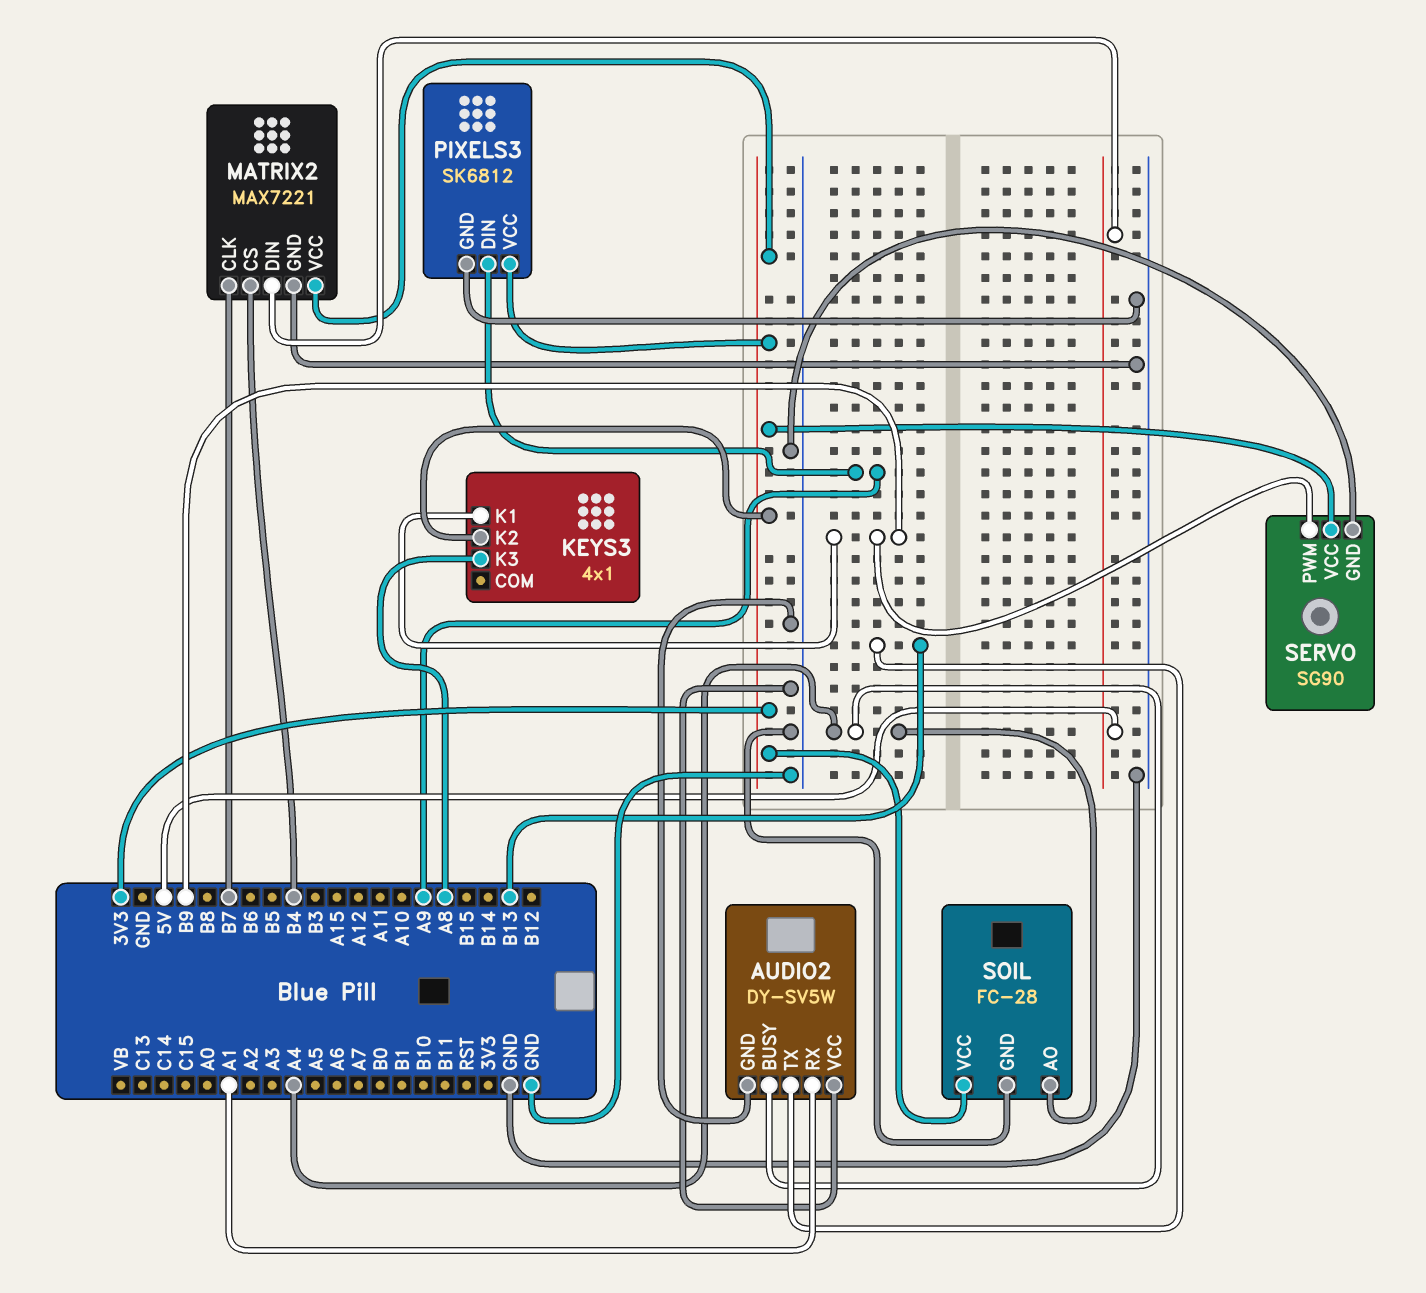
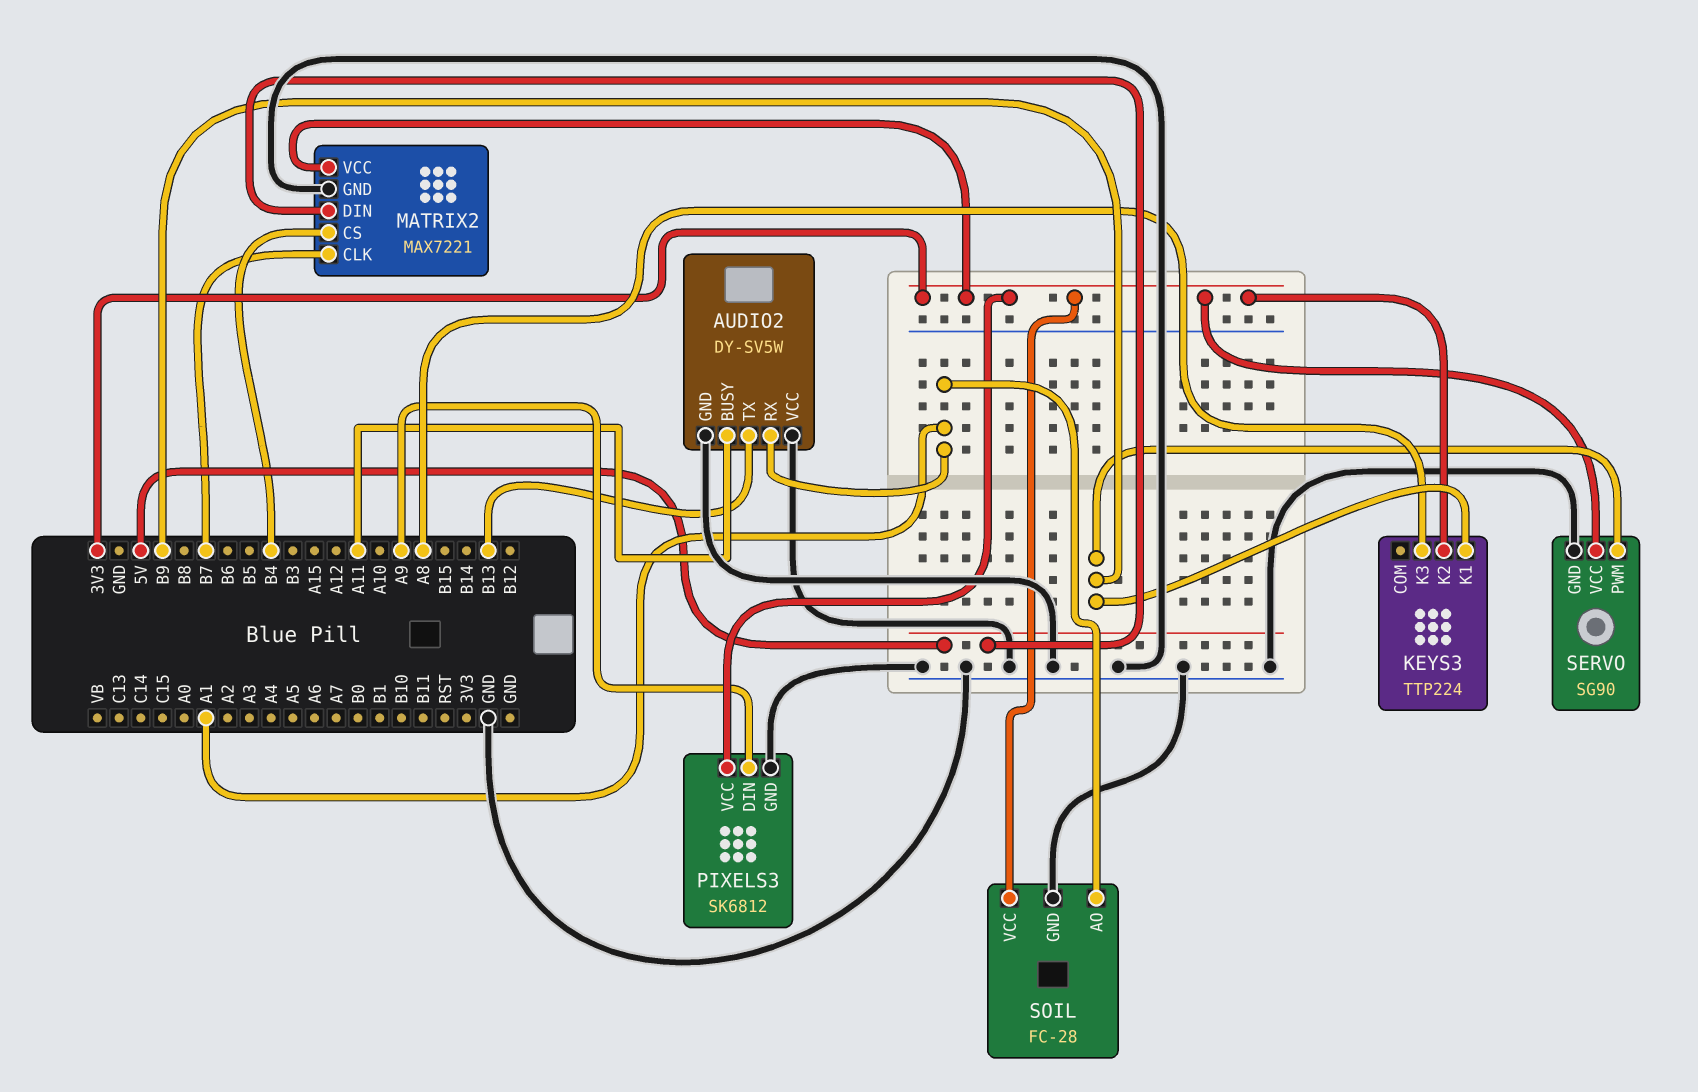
AUDIO2 pin BUSY: A4 -> A11
KEYS3: 4x1 -> TTP224
SOIL pin AO: A4 -> A1

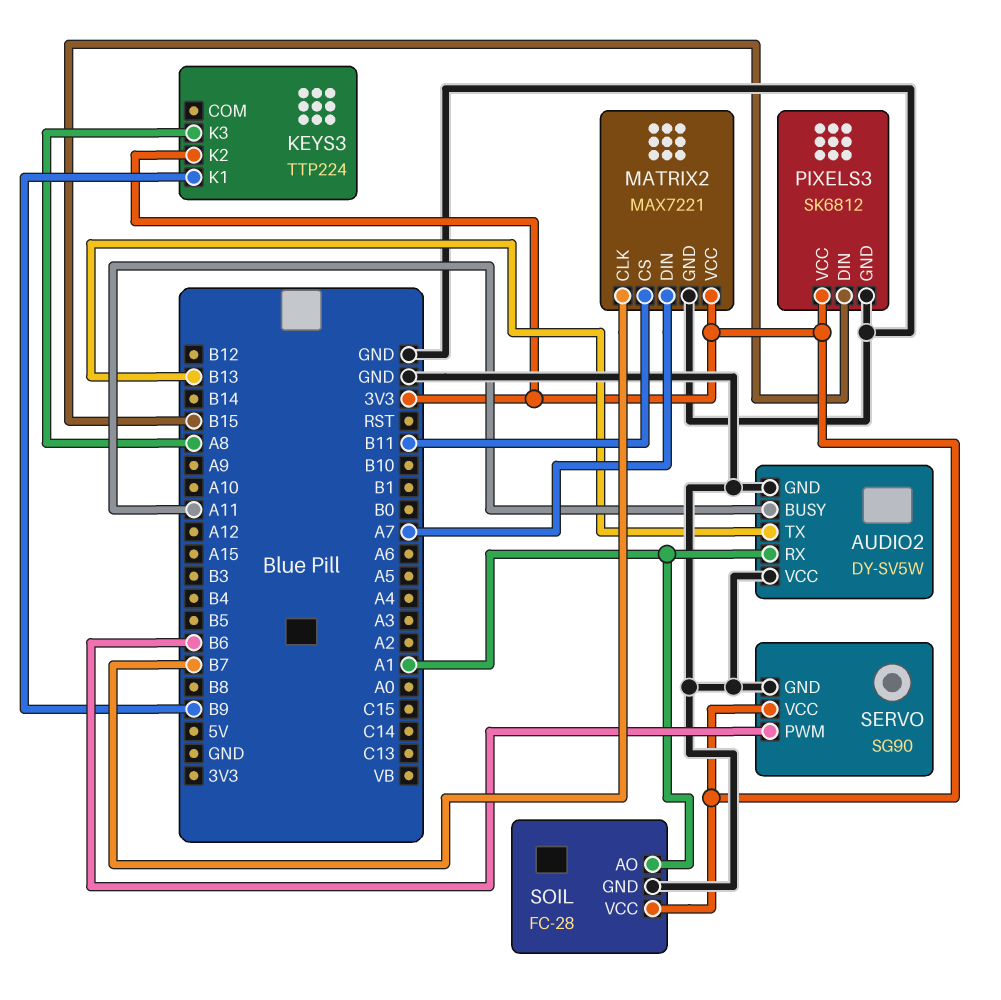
MATRIX2 pin CS: B4 -> B11
MATRIX2 pin DIN: 5V -> A7
PIXELS3 pin DIN: A9 -> B15
SERVO pin PWM: B9 -> B6

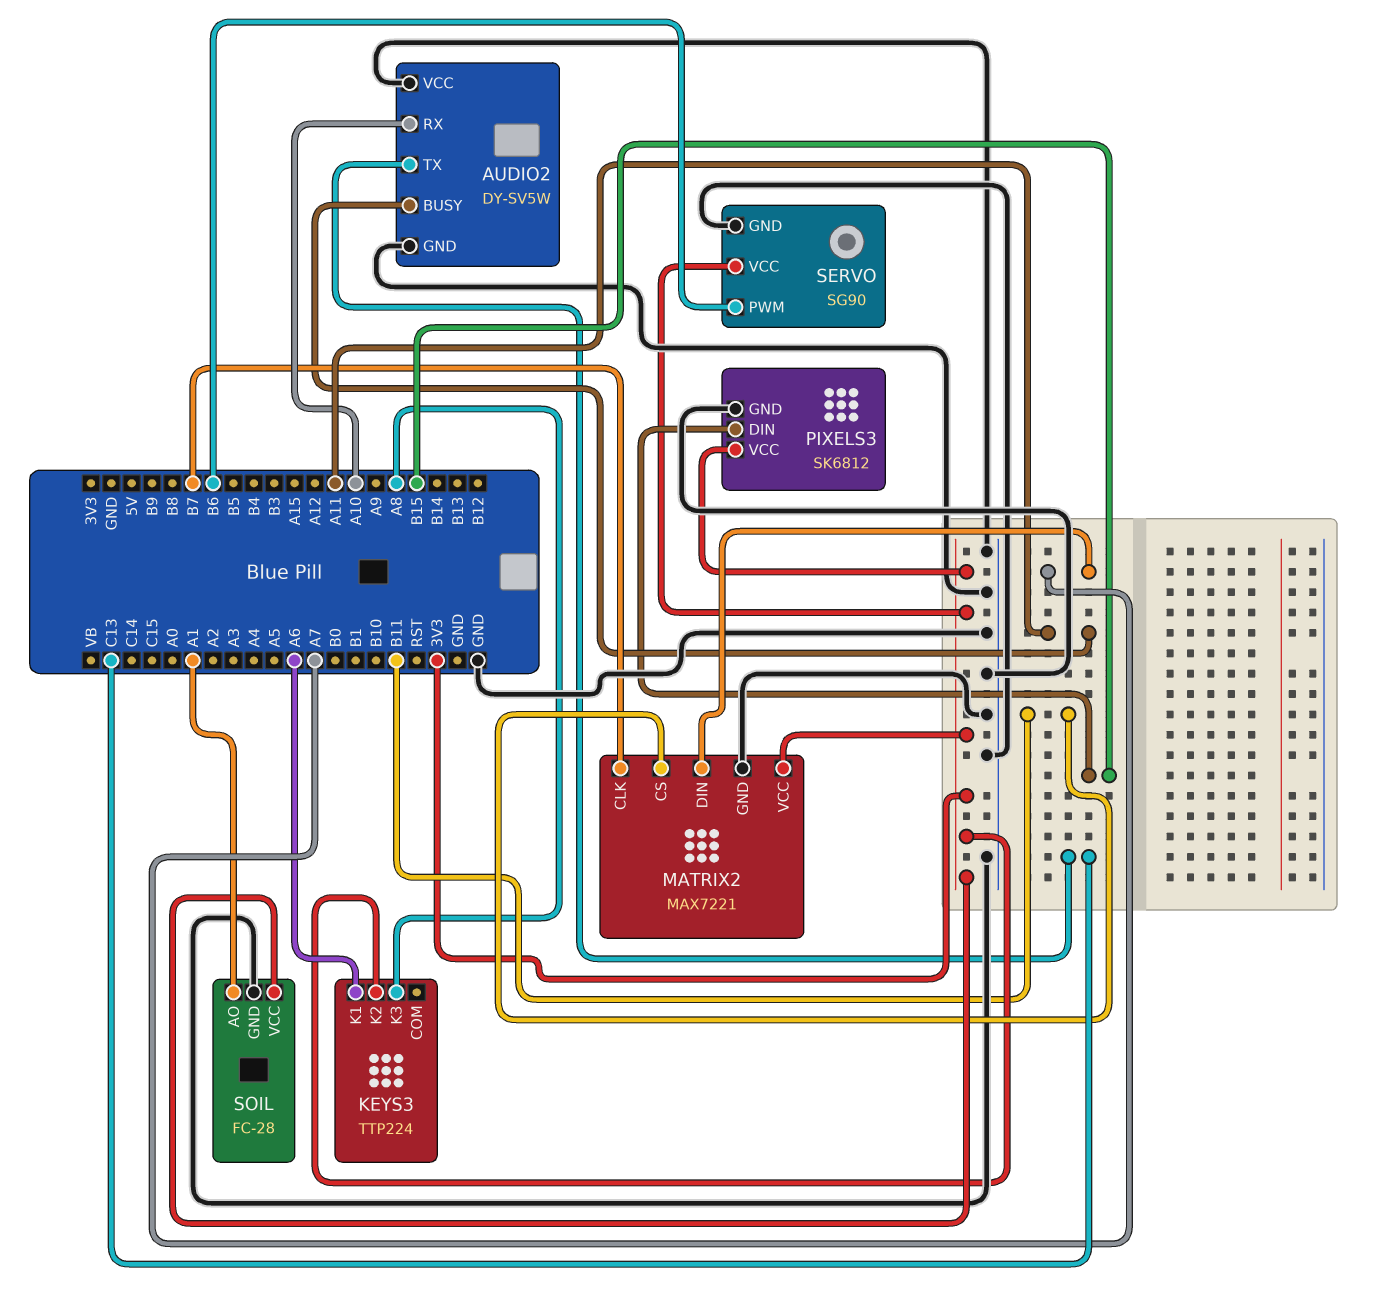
AUDIO2 pin RX: A1 -> A10
AUDIO2 pin TX: B13 -> C13
KEYS3 pin K1: B9 -> A6

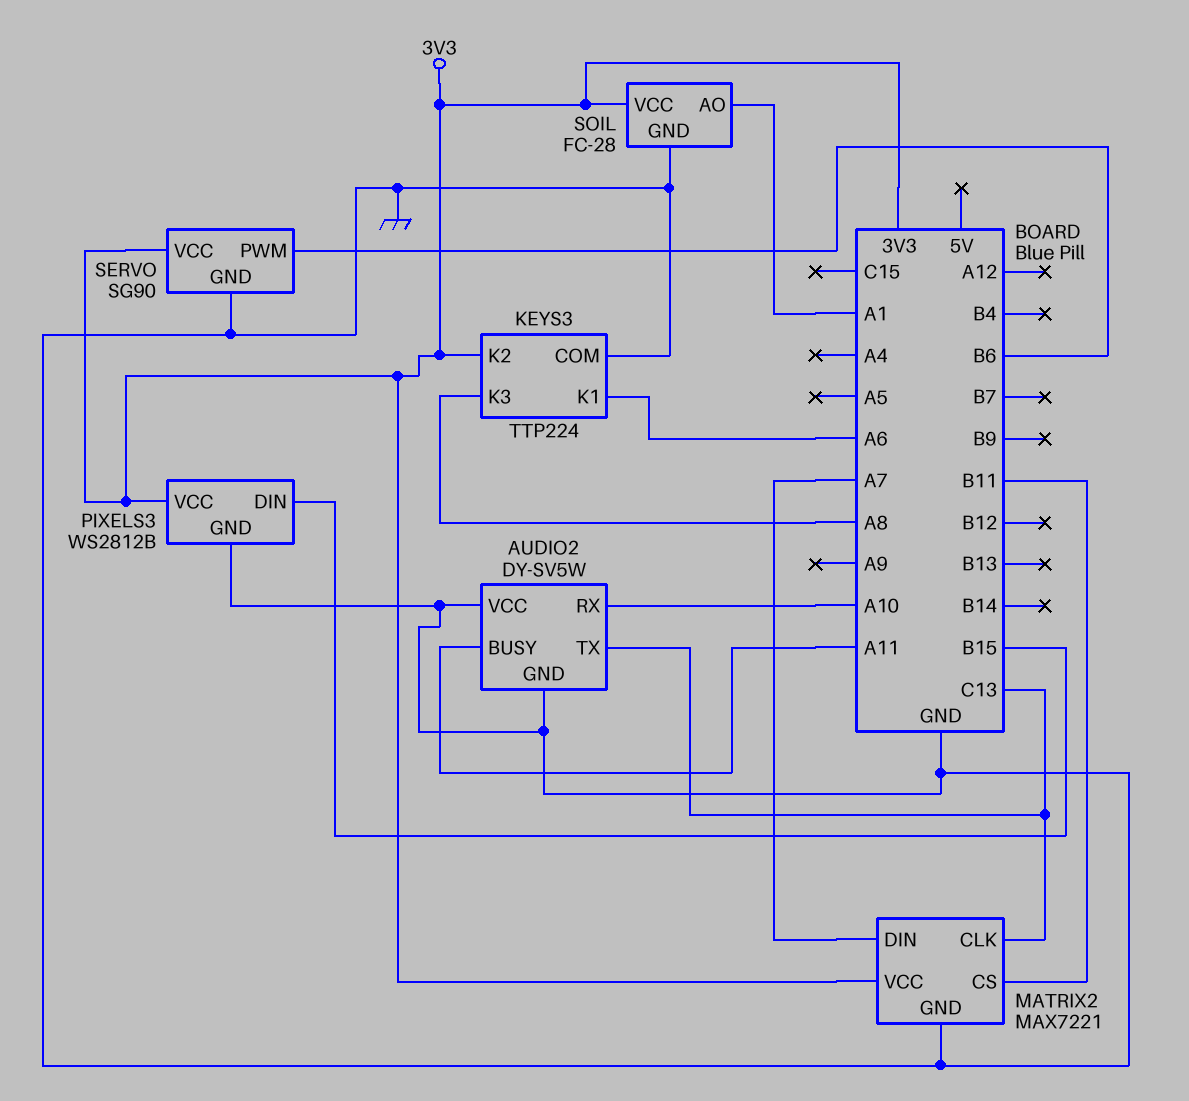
KEYS3 pin COM: none -> GND
MATRIX2 pin CLK: B7 -> C13
PIXELS3: SK6812 -> WS2812B

